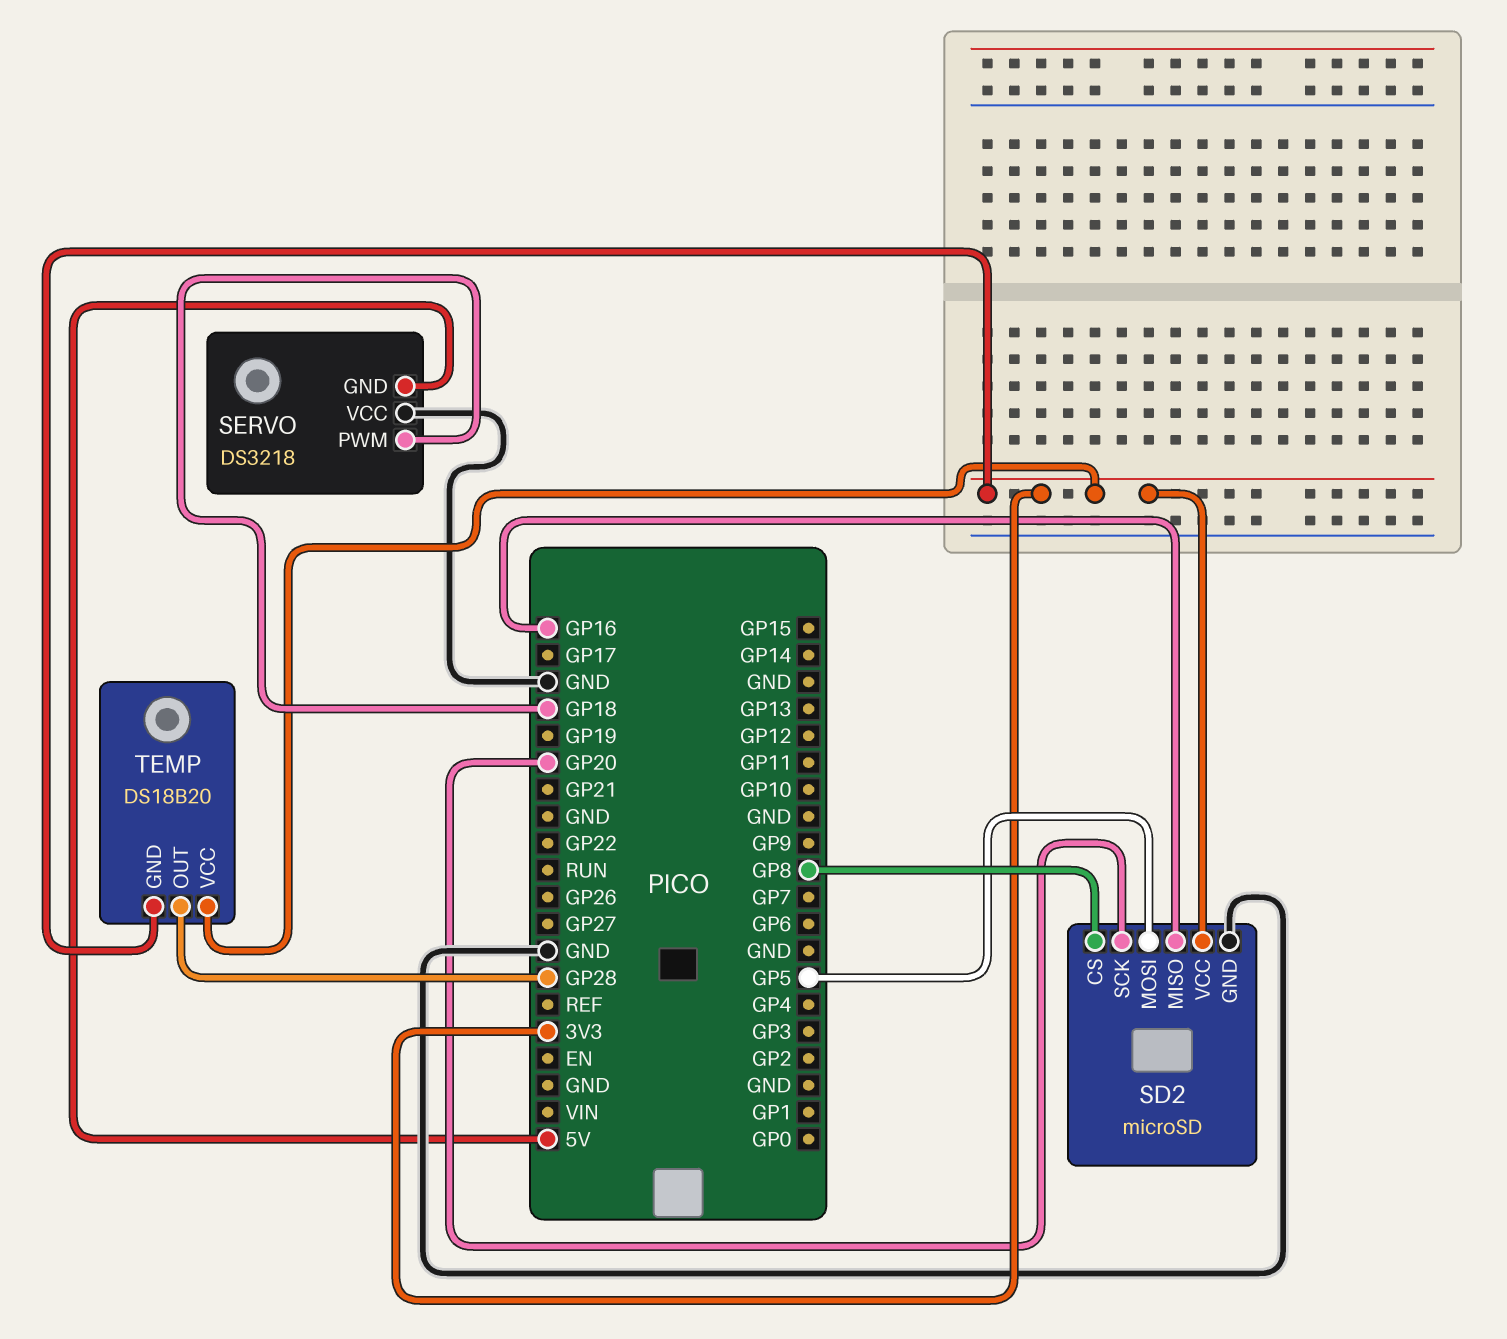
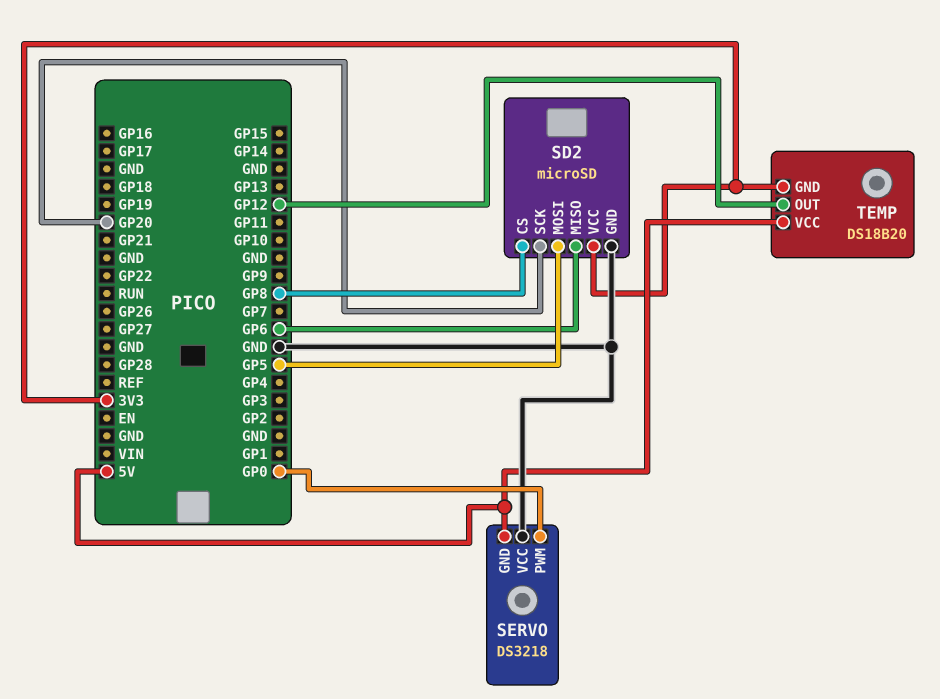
SD2 pin MISO: GP16 -> GP6
SERVO pin PWM: GP18 -> GP0
TEMP pin OUT: GP28 -> GP12
TEMP pin VCC: 3V3 -> 5V

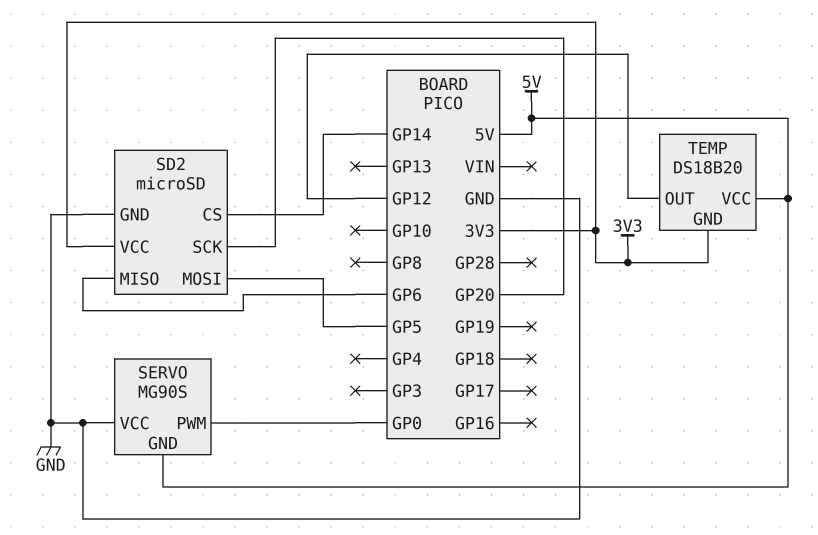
SD2 pin CS: GP8 -> GP14
SERVO: DS3218 -> MG90S

